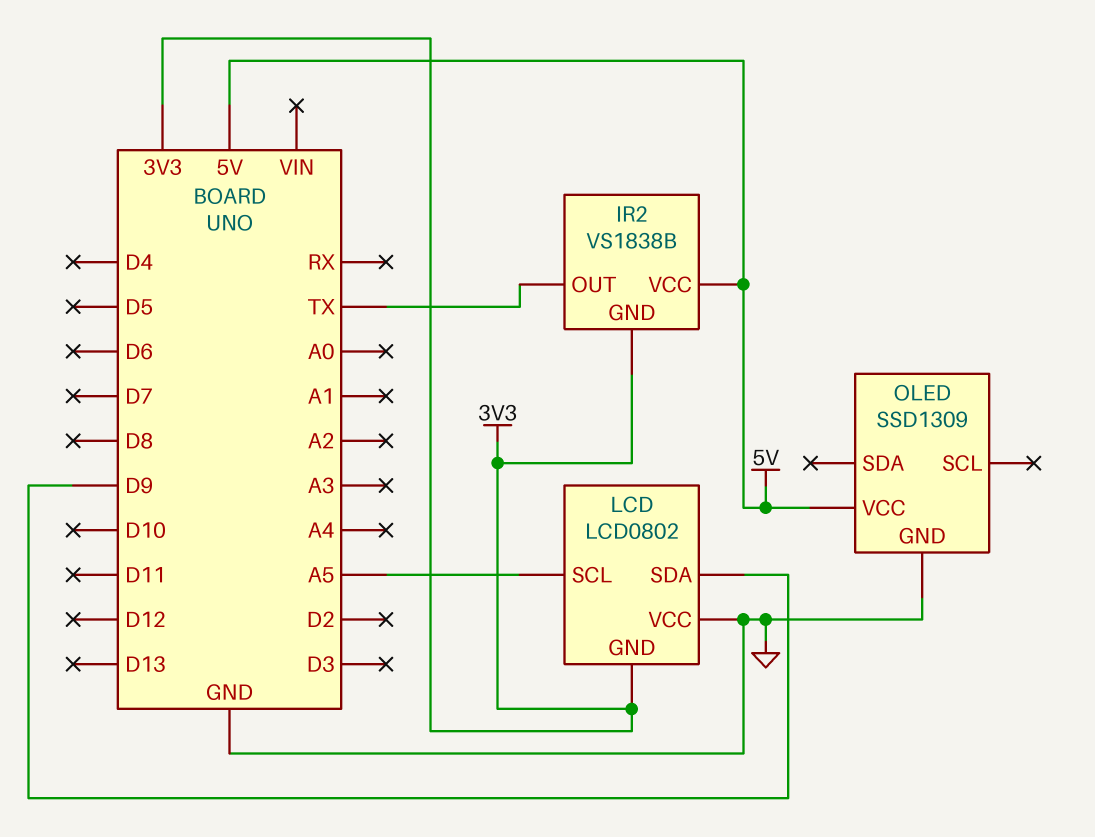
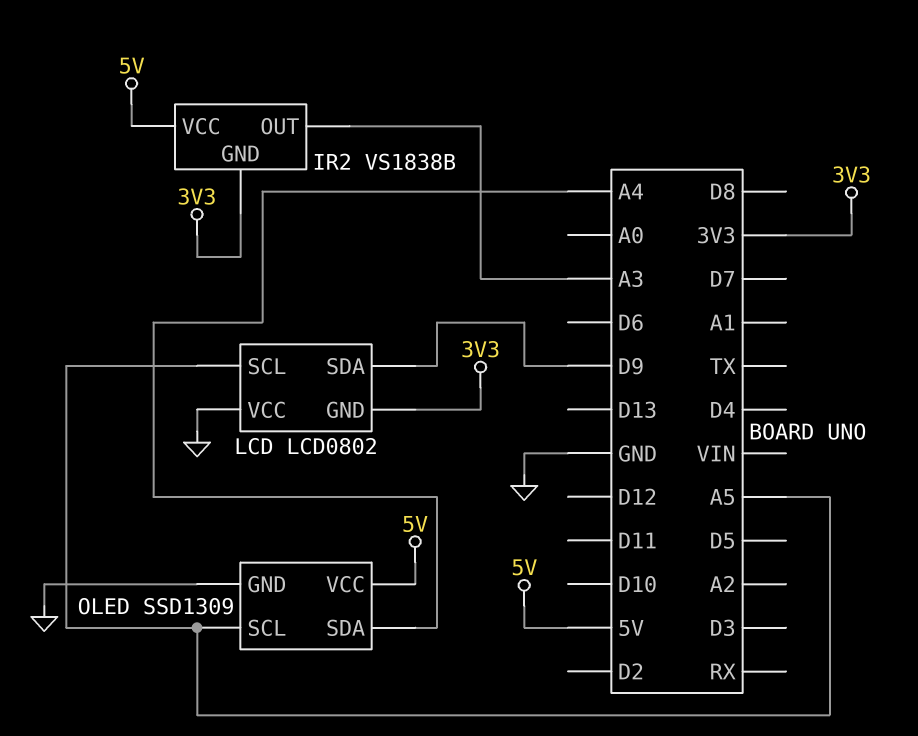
IR2 pin OUT: TX -> A3
OLED pin SCL: none -> A5
OLED pin SDA: none -> A4

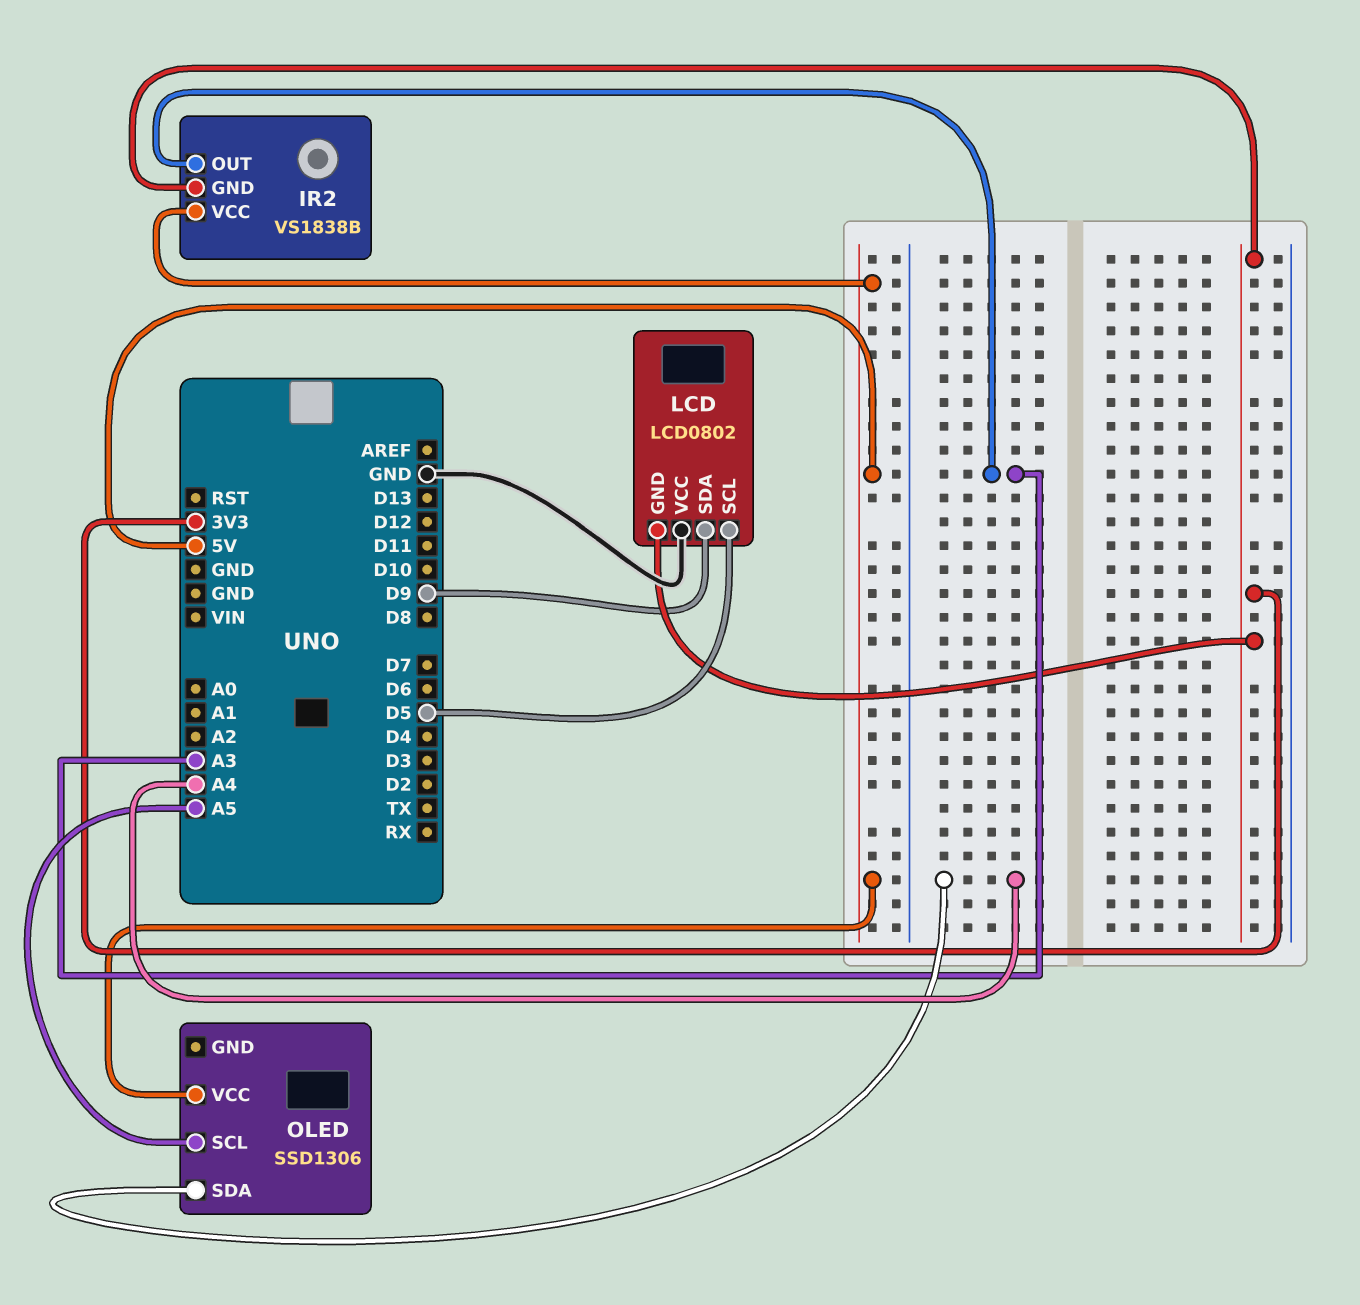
LCD pin SCL: A5 -> D5
OLED: SSD1309 -> SSD1306
OLED pin GND: GND -> none

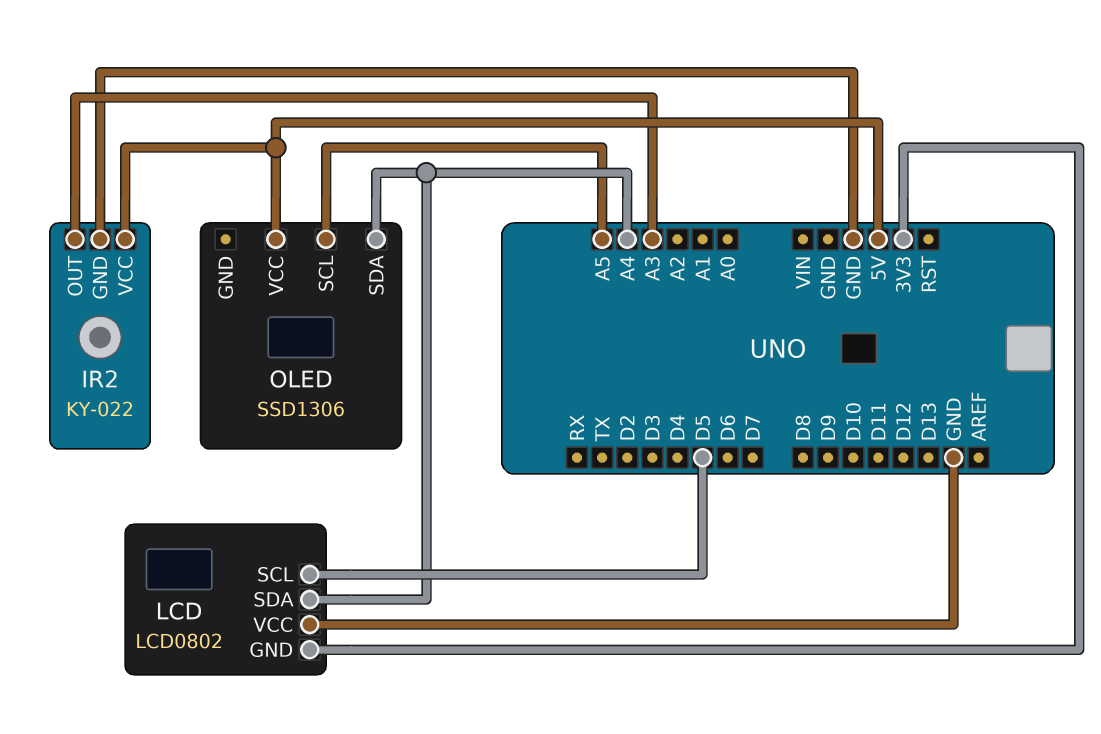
IR2: VS1838B -> KY-022
IR2 pin GND: 3V3 -> GND
LCD pin SDA: D9 -> A4

